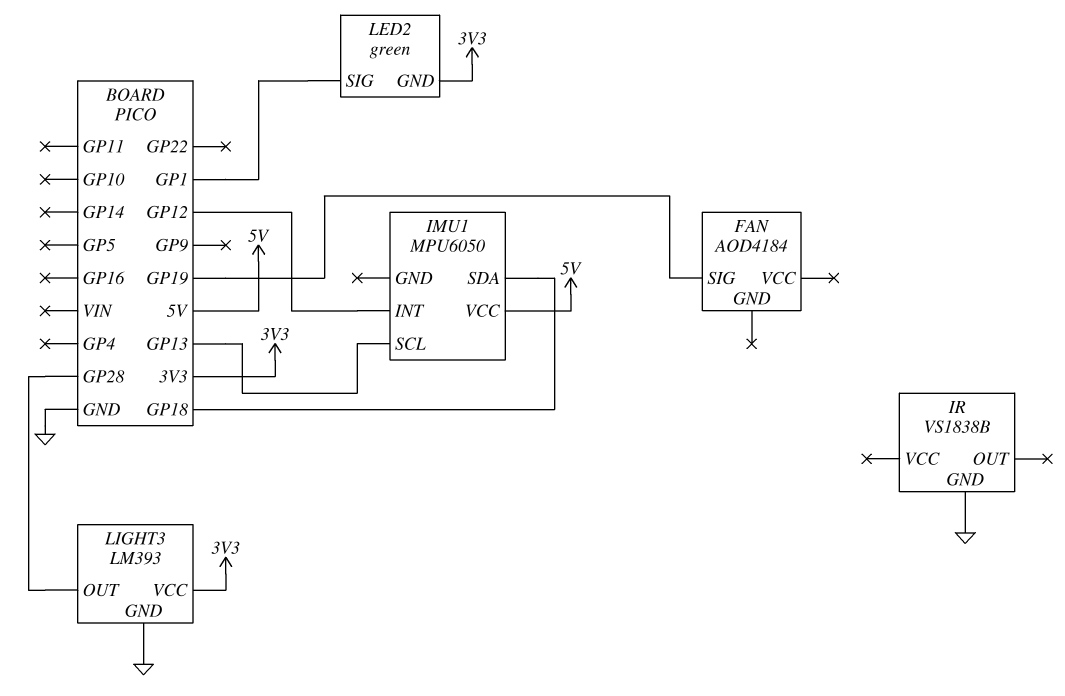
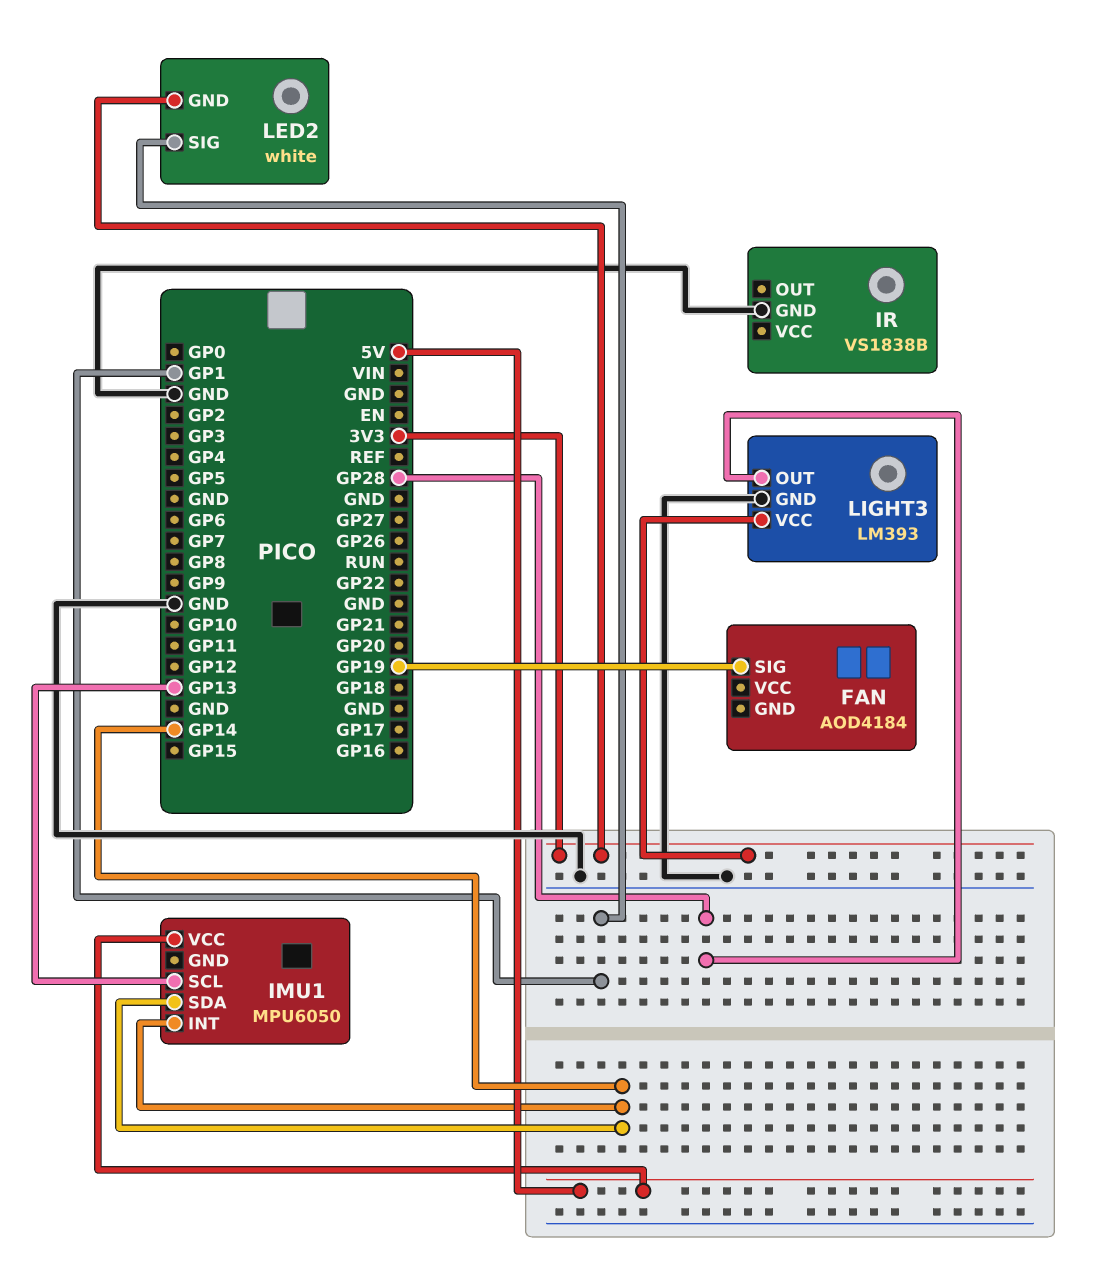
IMU1 pin INT: GP12 -> GP14
IMU1 pin SDA: GP18 -> GP14
LED2: green -> white

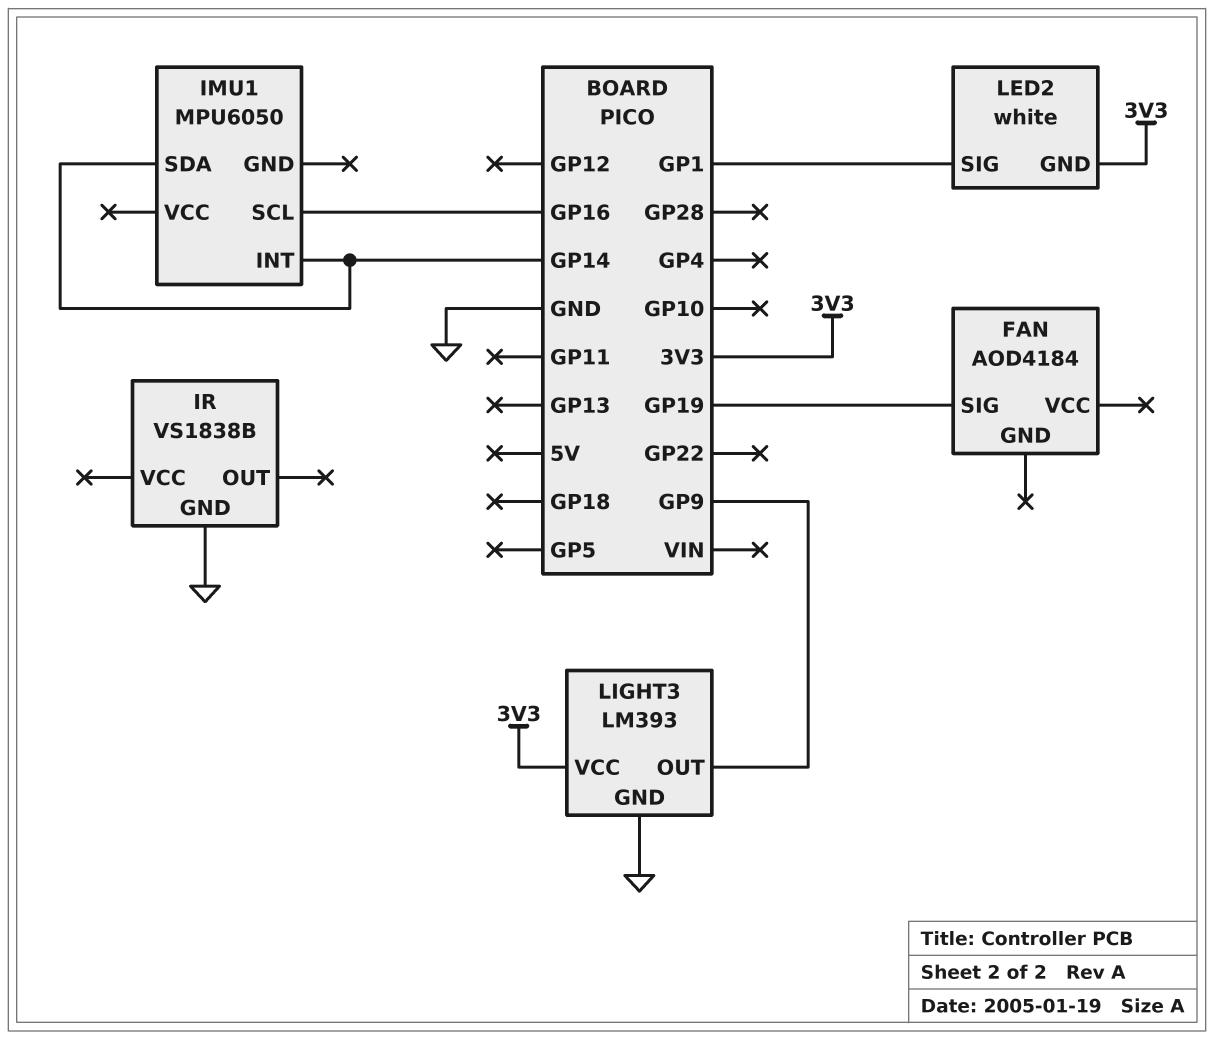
IMU1 pin SCL: GP13 -> GP16
IMU1 pin VCC: 5V -> none
LIGHT3 pin OUT: GP28 -> GP9

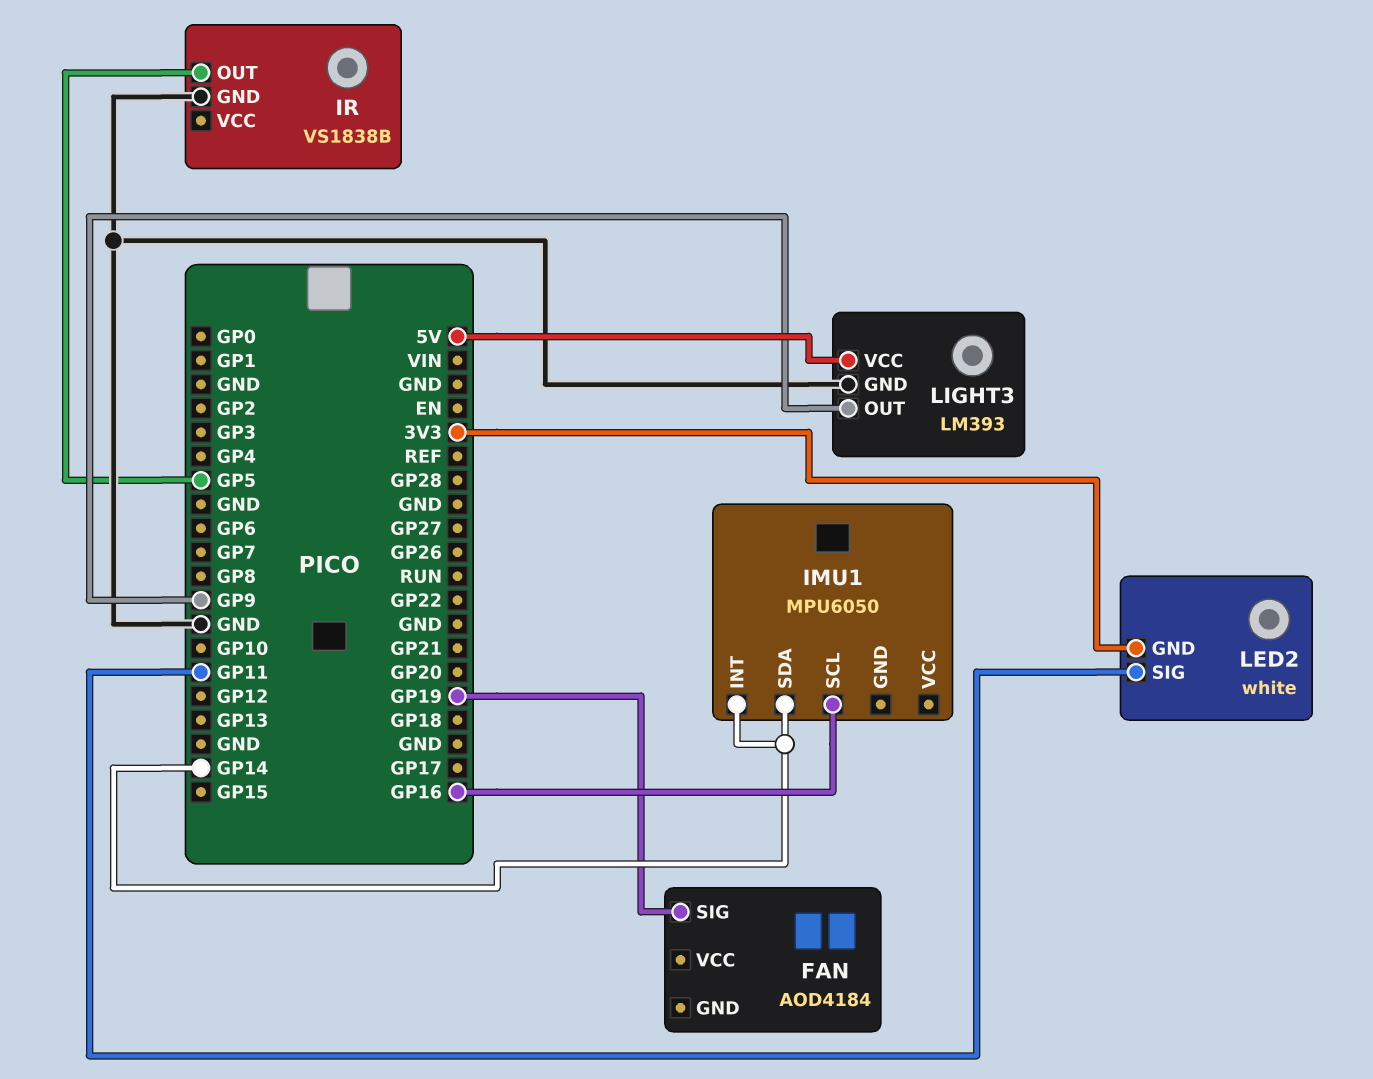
IR pin OUT: none -> GP5
LED2 pin SIG: GP1 -> GP11
LIGHT3 pin VCC: 3V3 -> 5V

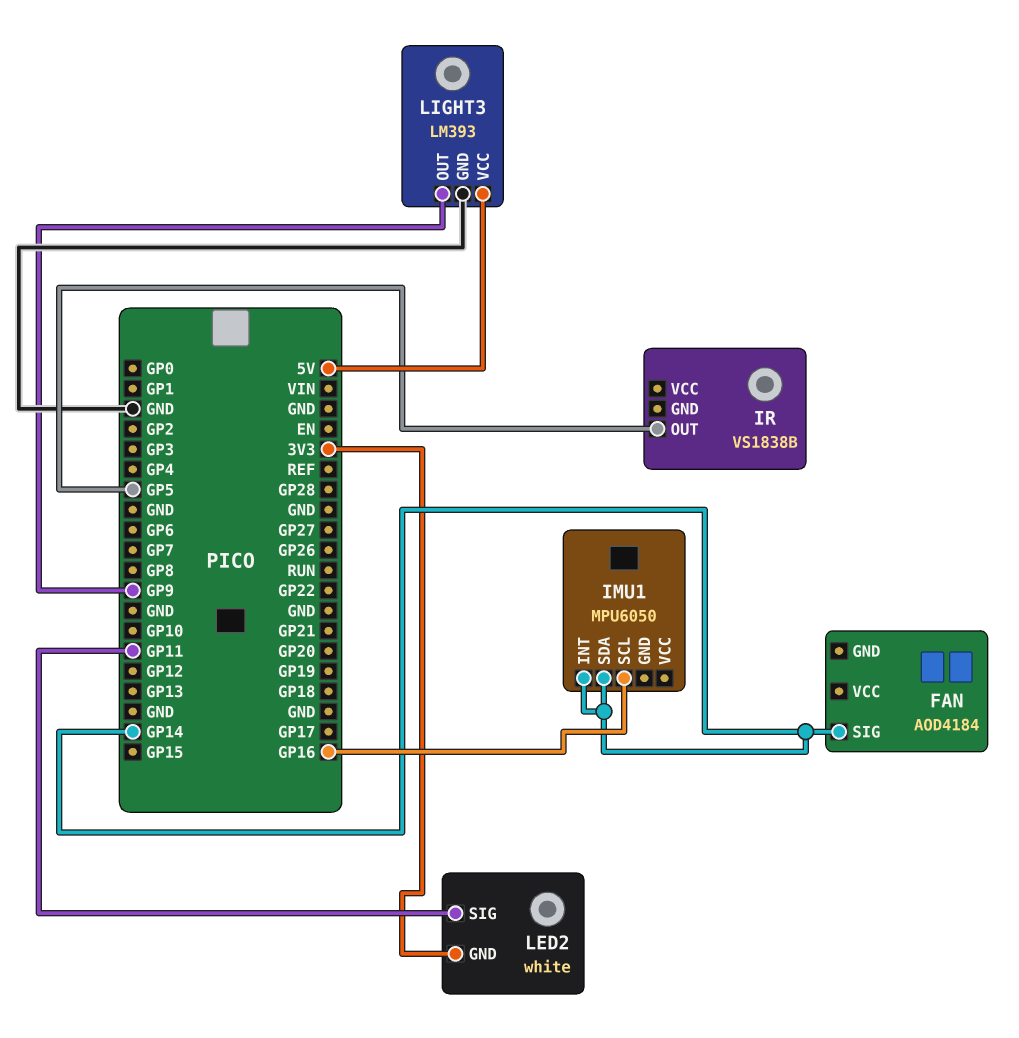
FAN pin SIG: GP19 -> GP14
IR pin GND: GND -> none

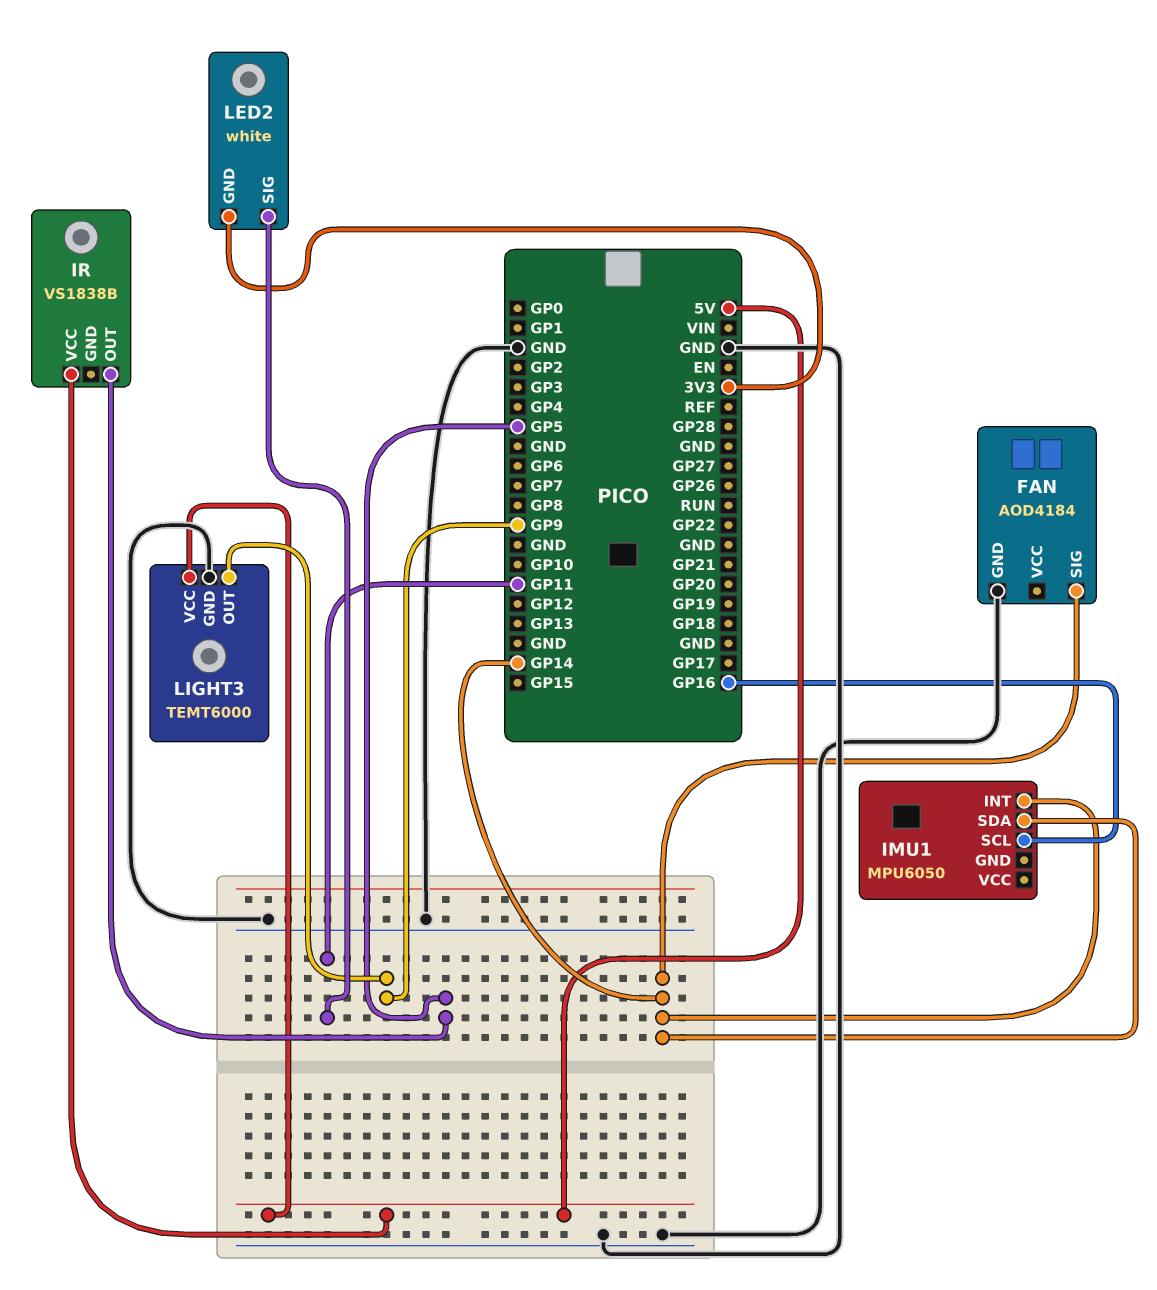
FAN pin GND: none -> GND
IR pin VCC: none -> 5V
LIGHT3: LM393 -> TEMT6000

